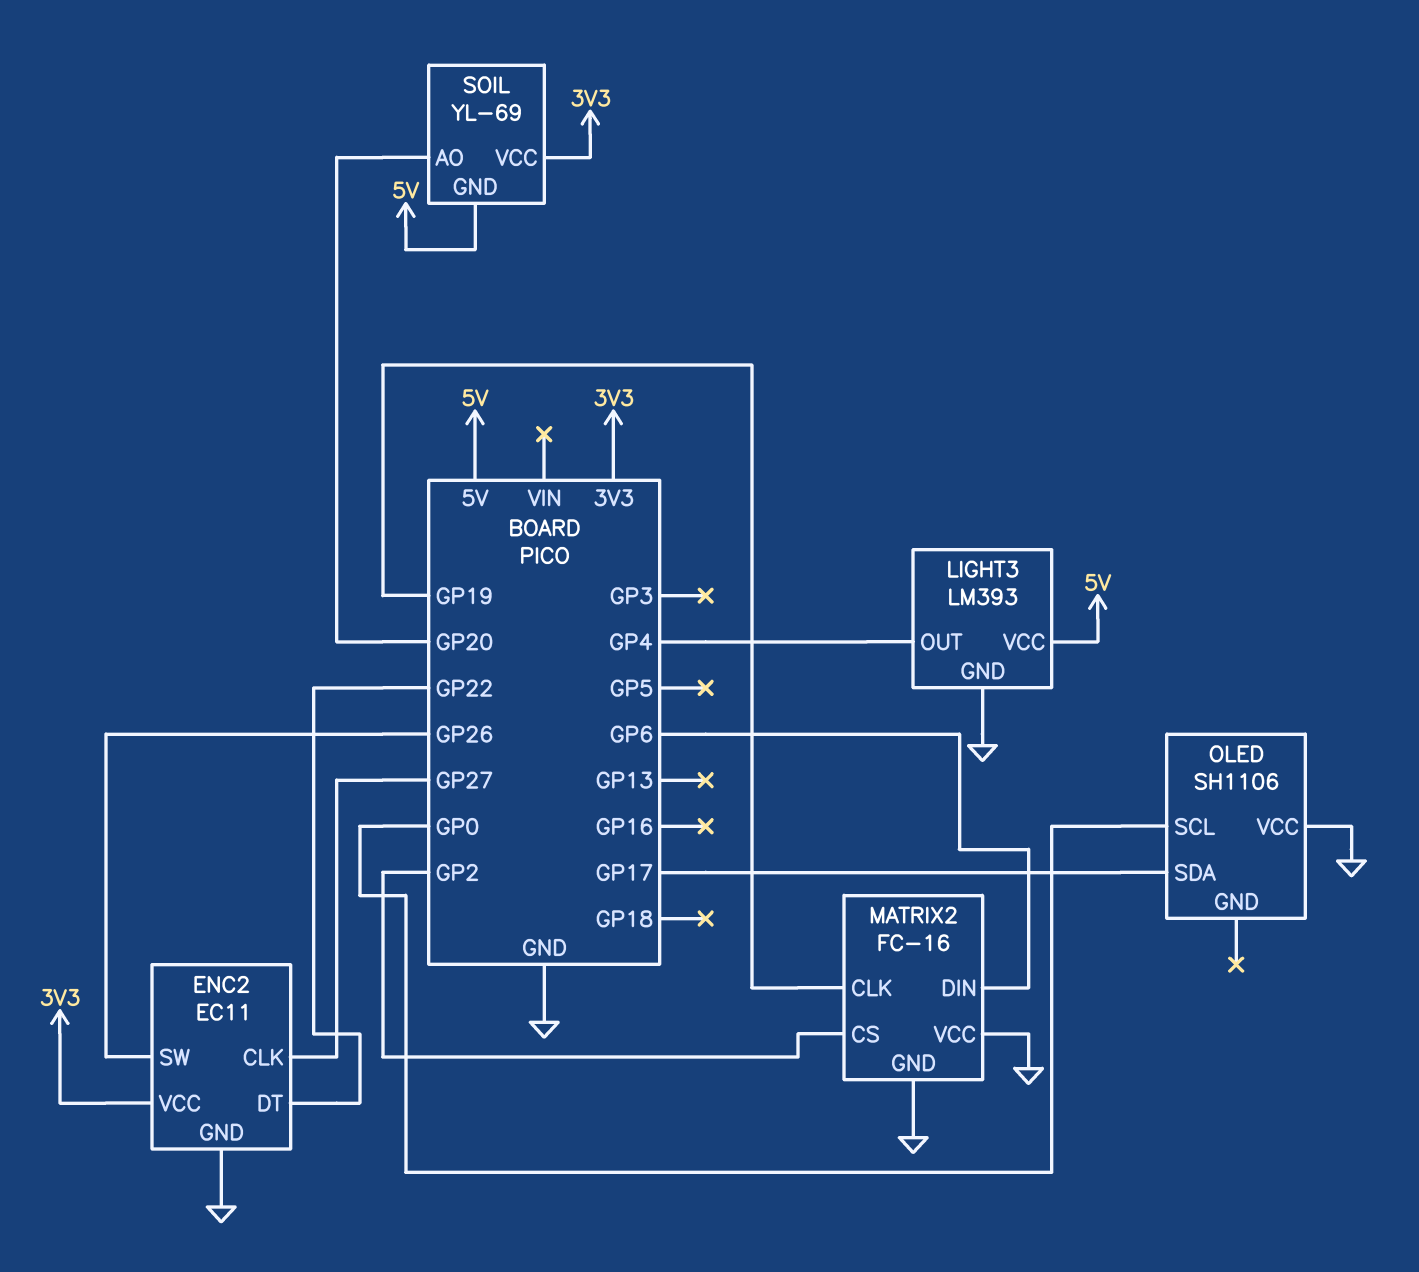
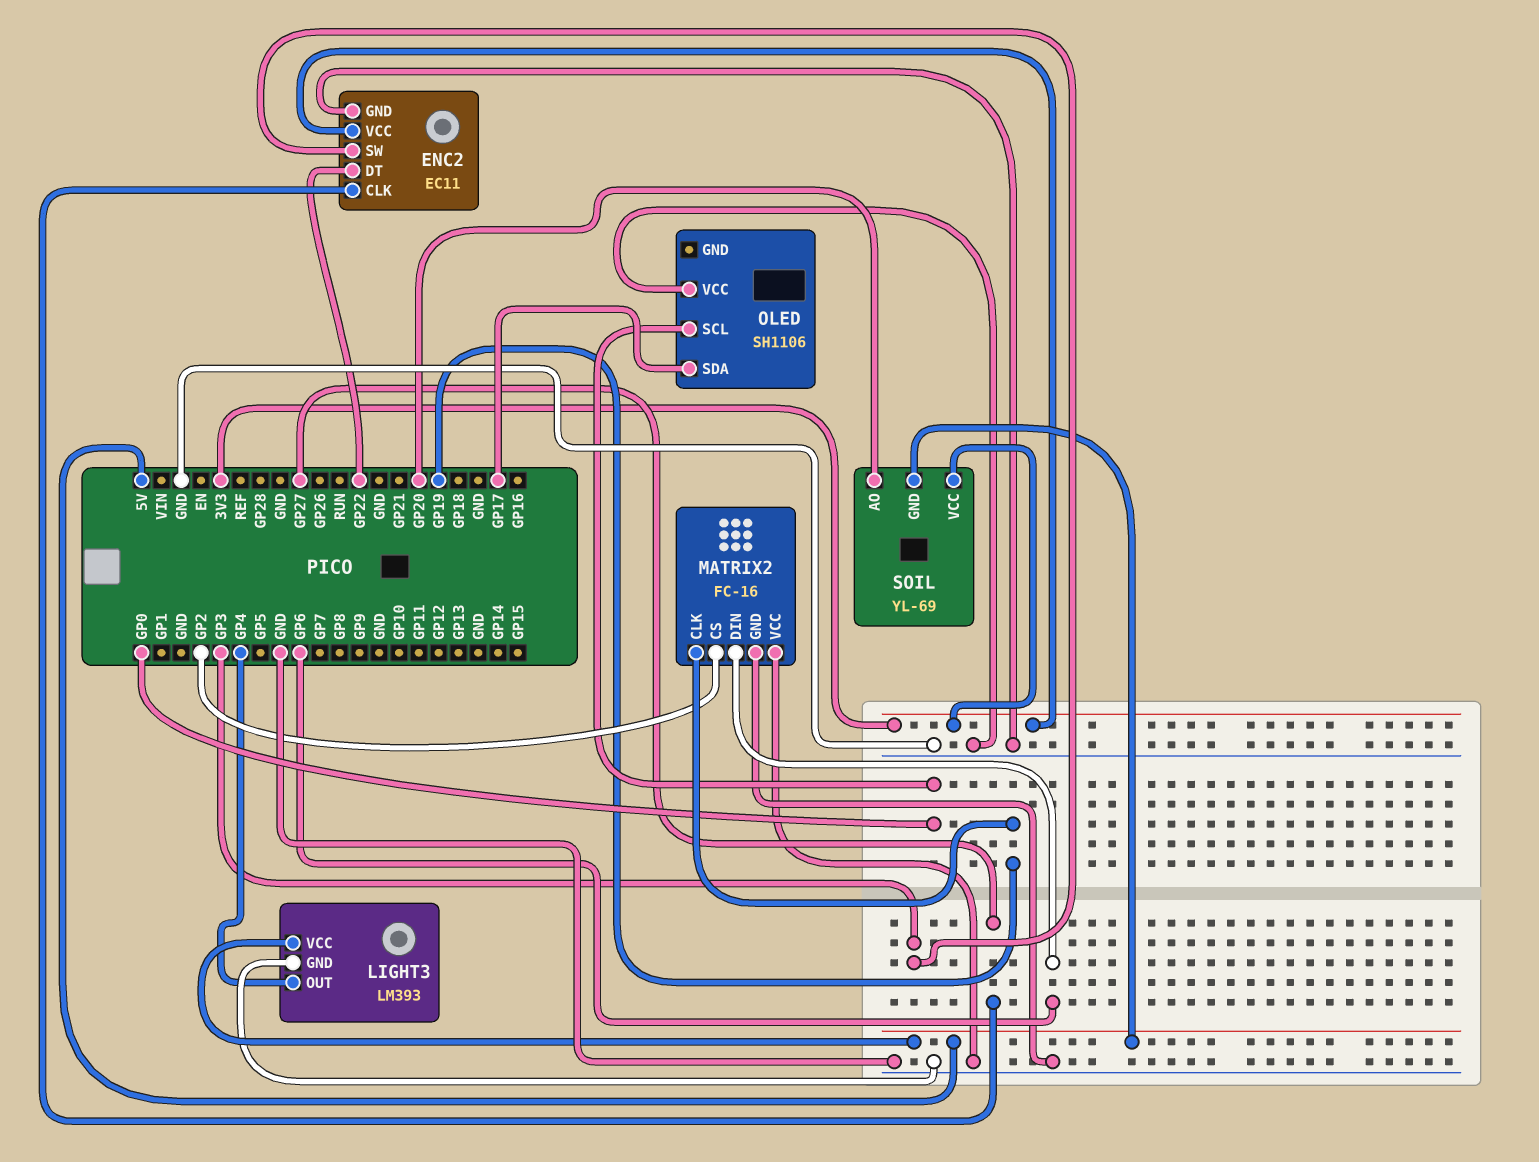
ENC2 pin SW: GP26 -> GP3

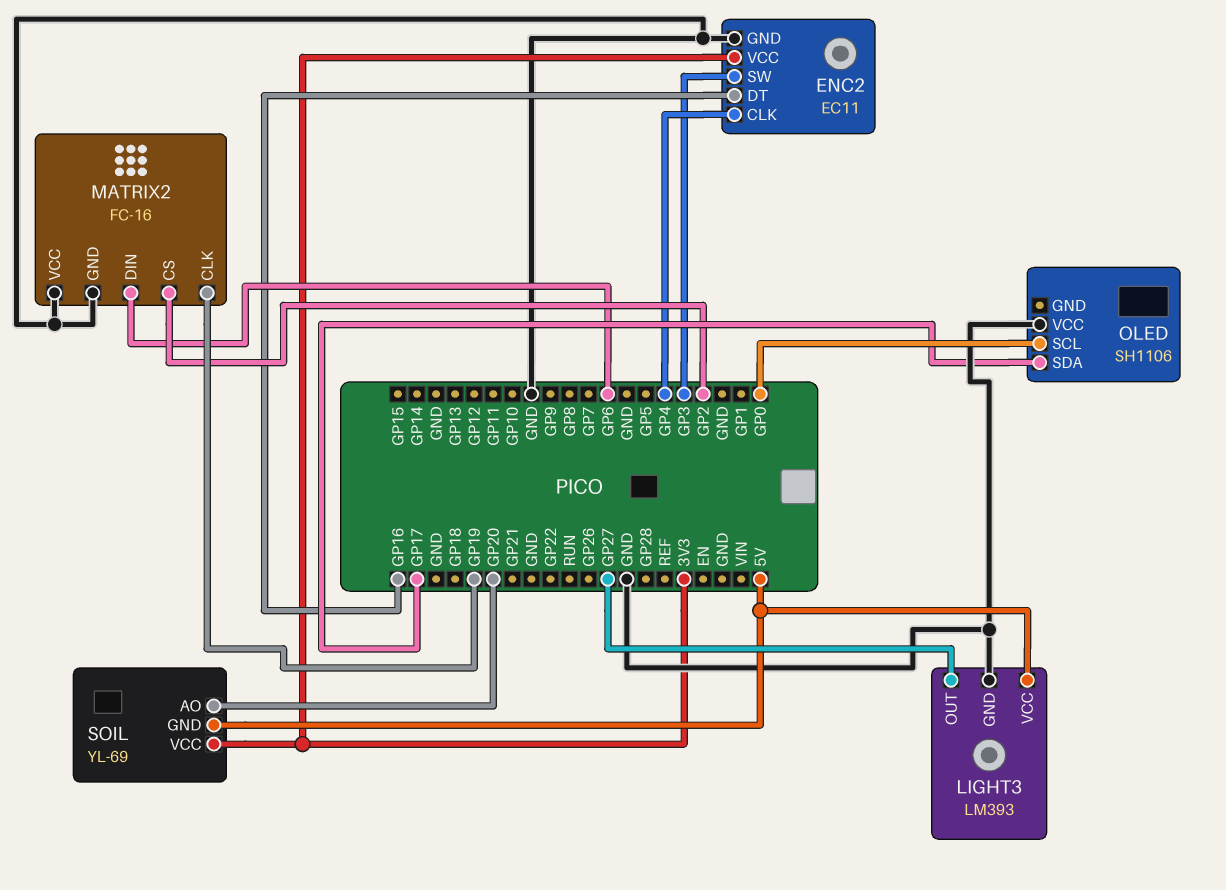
ENC2 pin CLK: GP27 -> GP4
ENC2 pin DT: GP22 -> GP16
LIGHT3 pin OUT: GP4 -> GP27

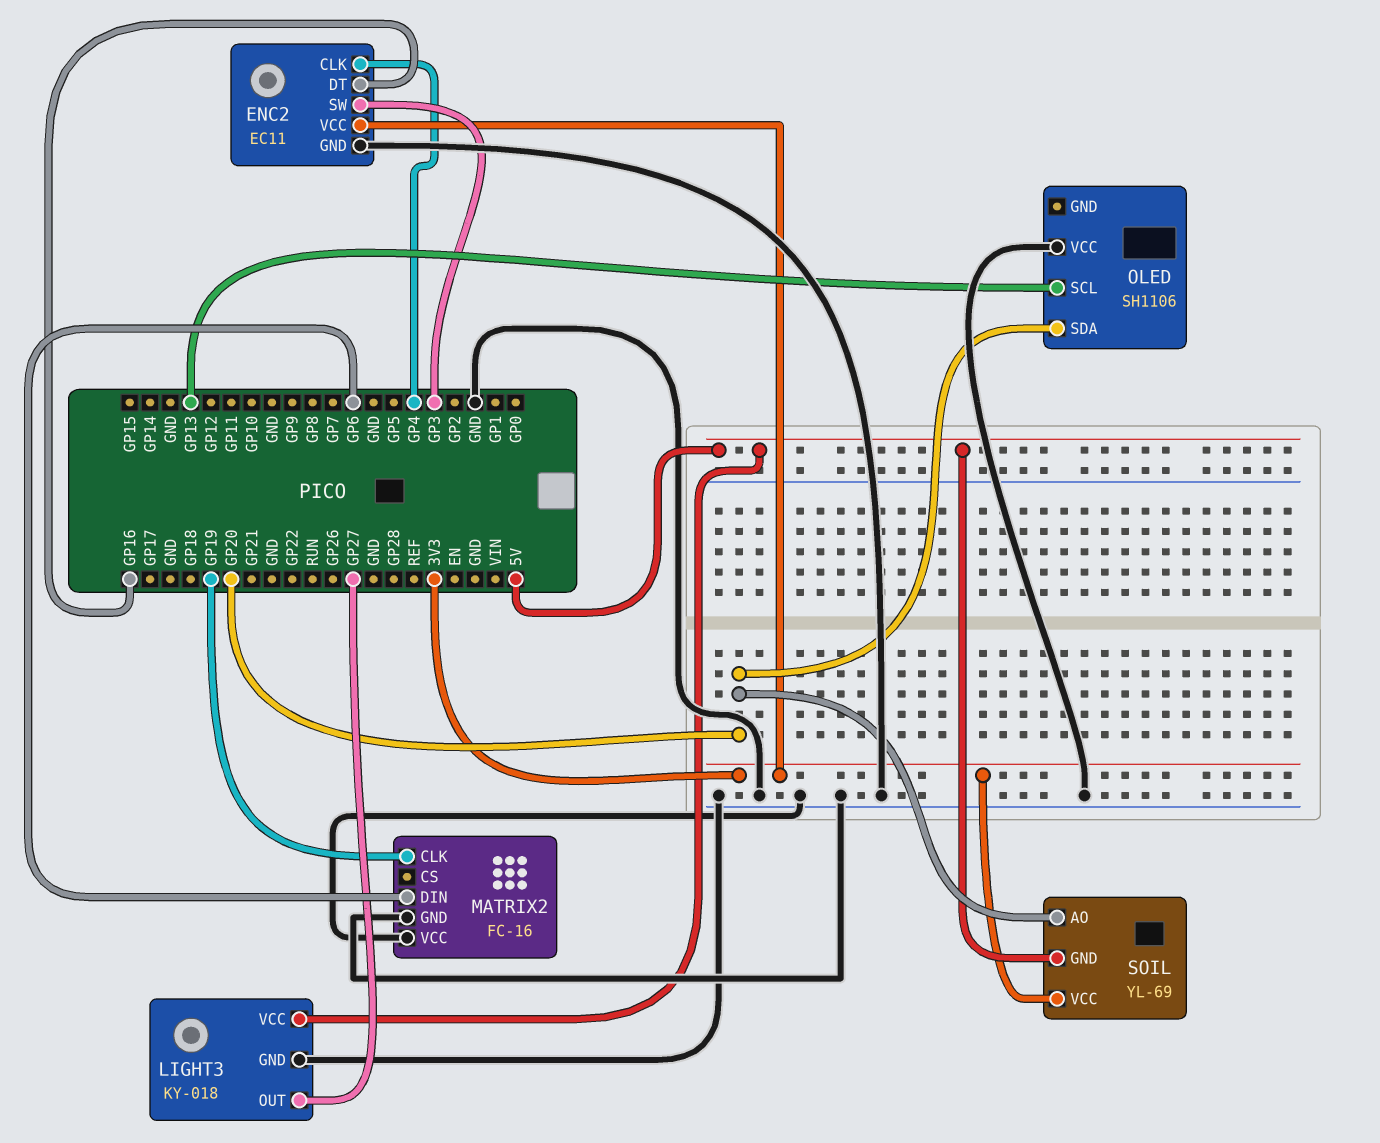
LIGHT3: LM393 -> KY-018
MATRIX2 pin CS: GP2 -> none
OLED pin SCL: GP0 -> GP13
OLED pin SDA: GP17 -> GP20

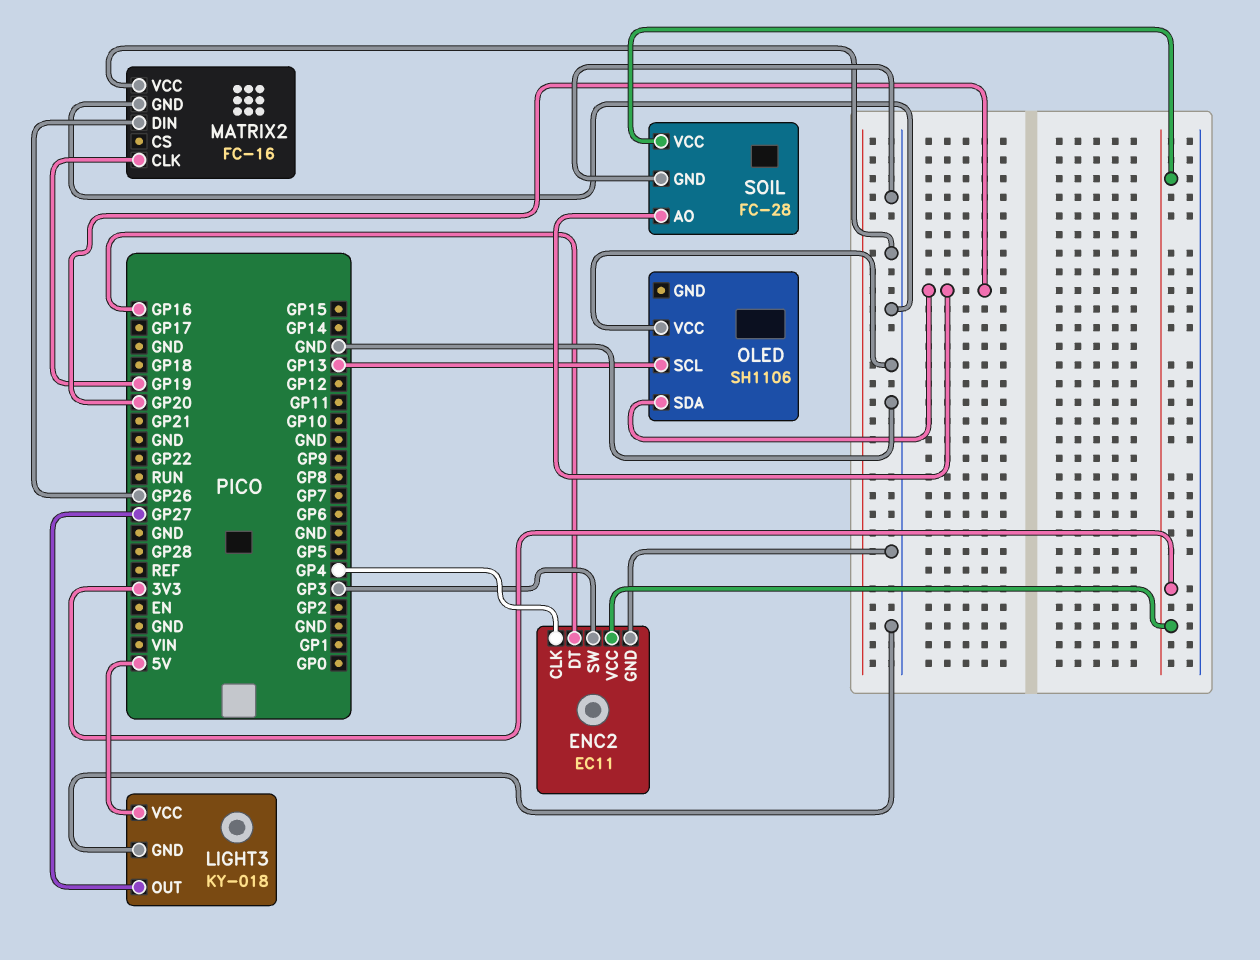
MATRIX2 pin DIN: GP6 -> GP26
SOIL: YL-69 -> FC-28
SOIL pin GND: 5V -> GND

